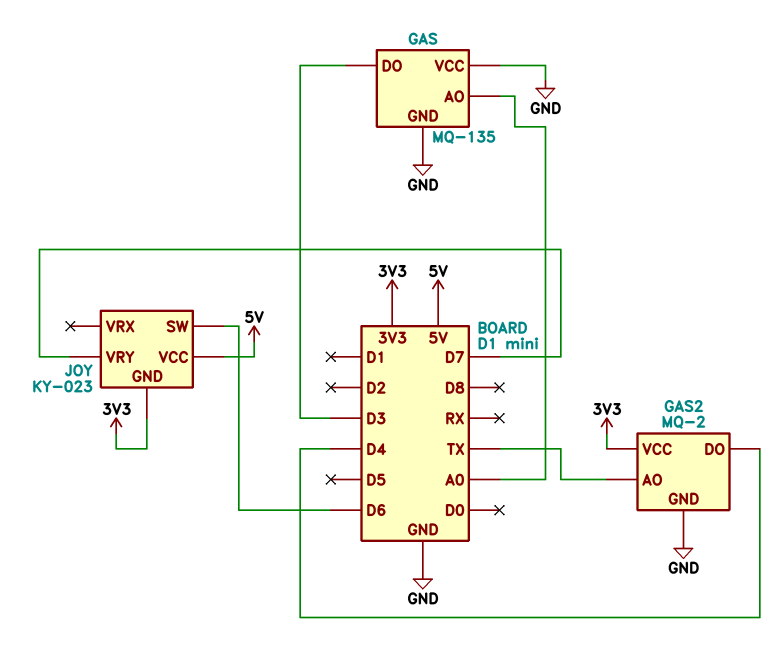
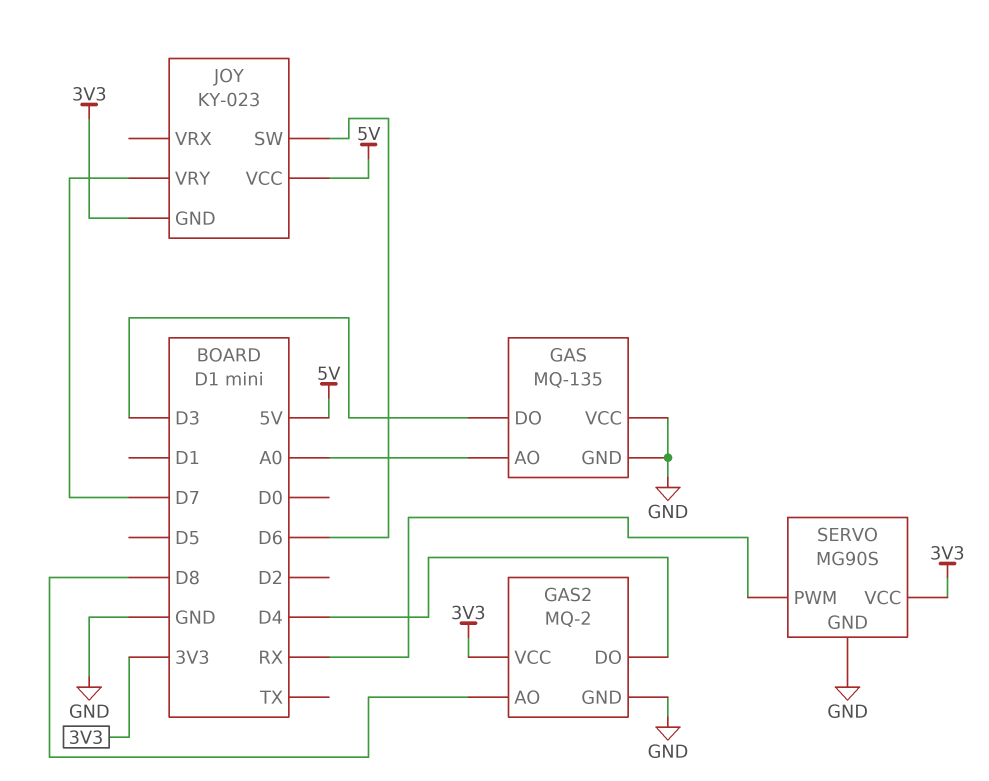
GAS2 pin AO: TX -> D8
SERVO: none -> MG90S
SERVO pin GND: none -> GND
SERVO pin PWM: none -> RX
SERVO pin VCC: none -> 3V3

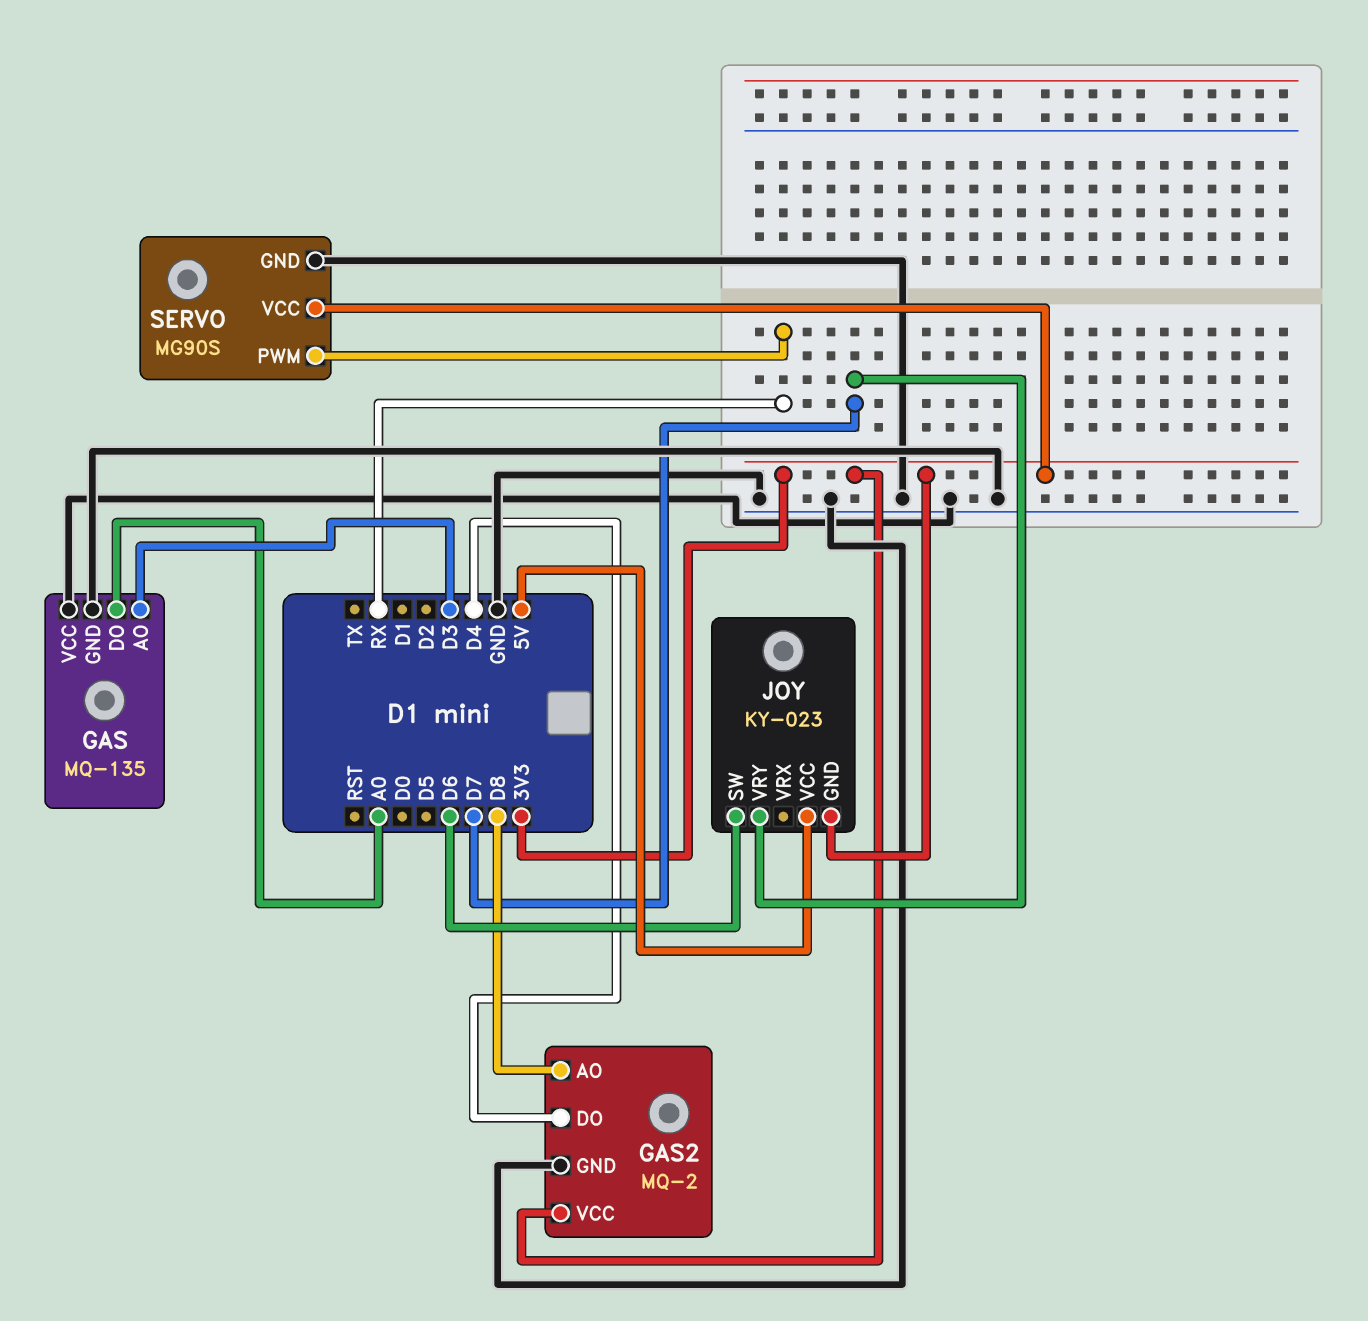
GAS pin AO: A0 -> D3
GAS pin DO: D3 -> A0

